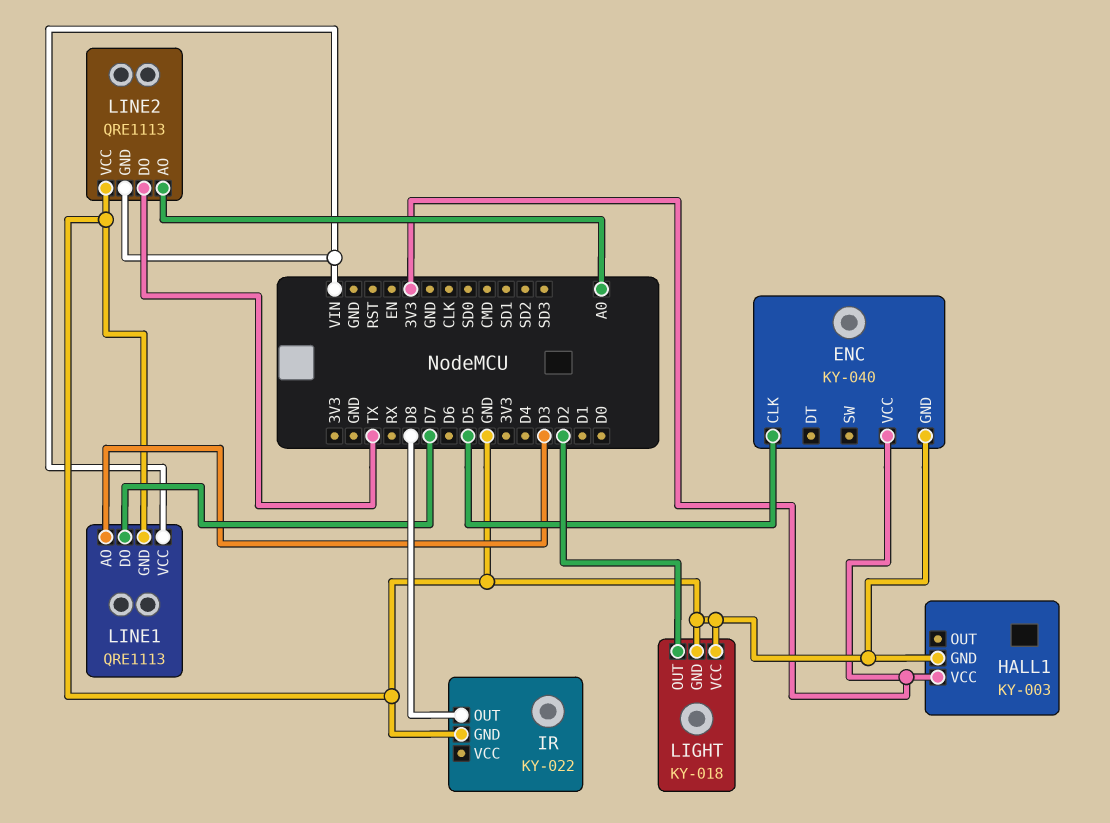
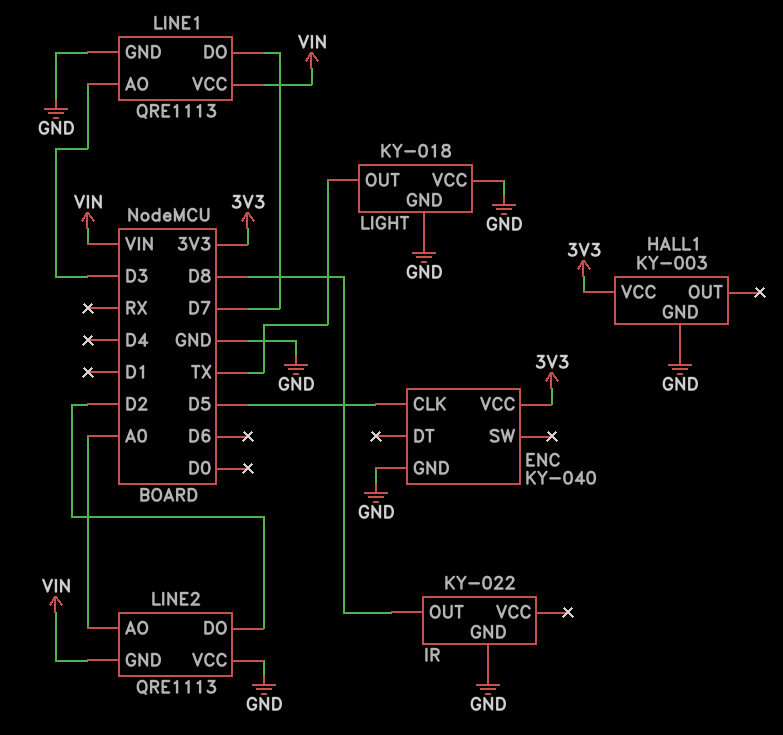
LIGHT pin OUT: D2 -> TX
LINE2 pin DO: TX -> D2

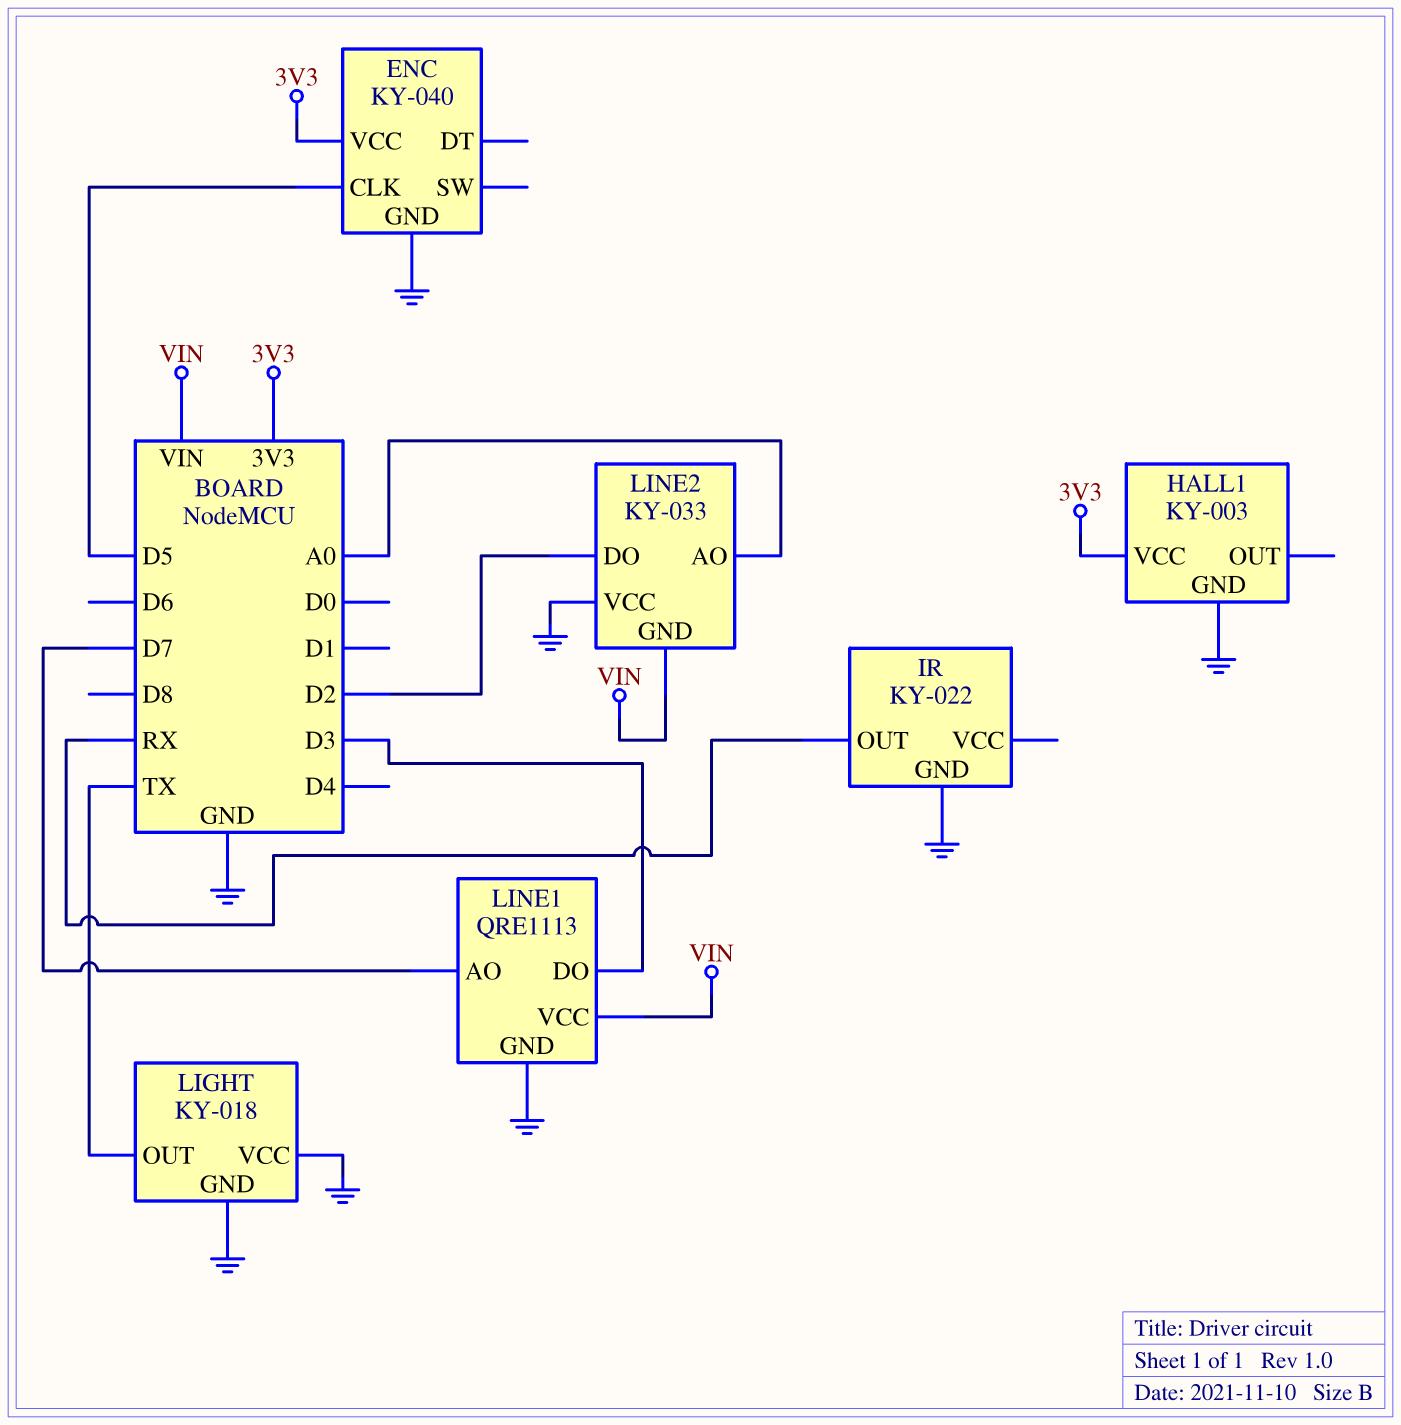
IR pin OUT: D8 -> RX
LINE1 pin AO: D3 -> D7
LINE1 pin DO: D7 -> D3
LINE2: QRE1113 -> KY-033

